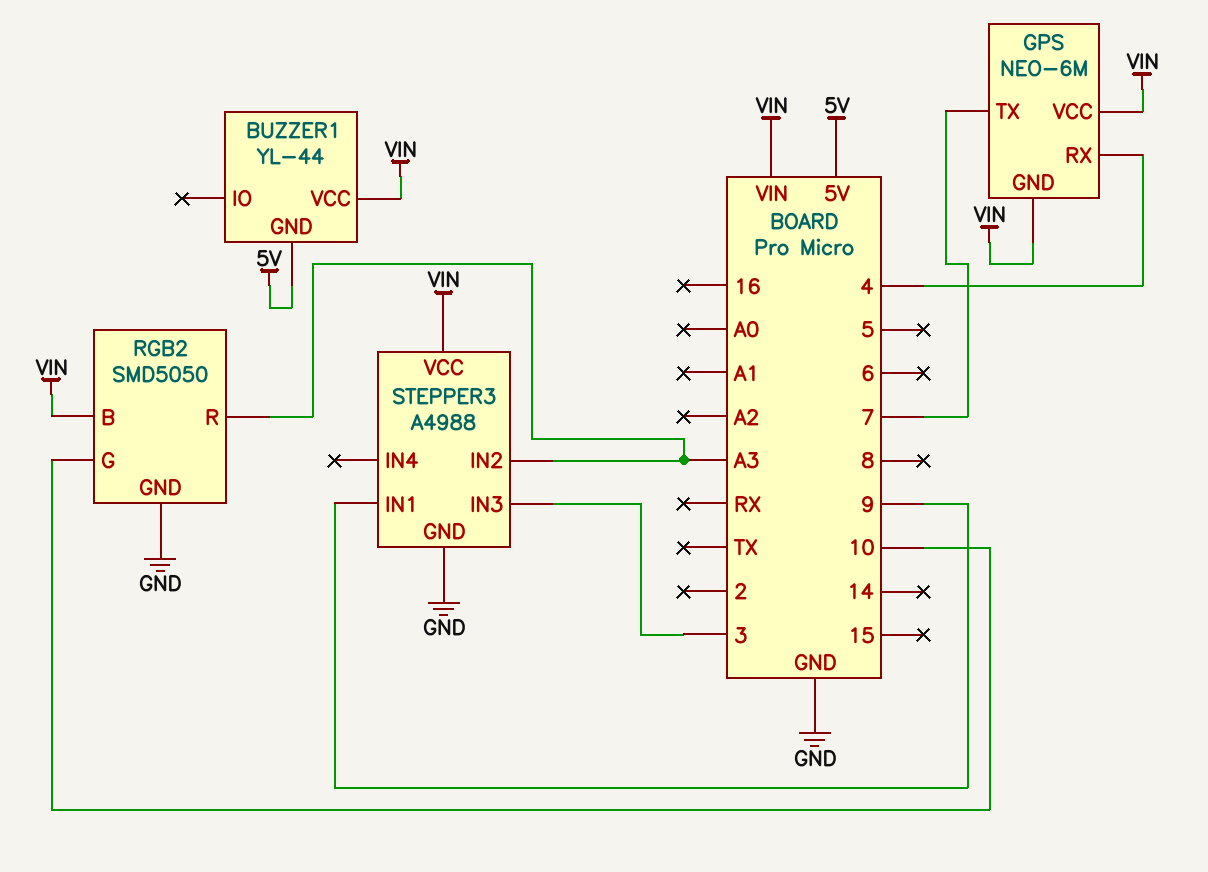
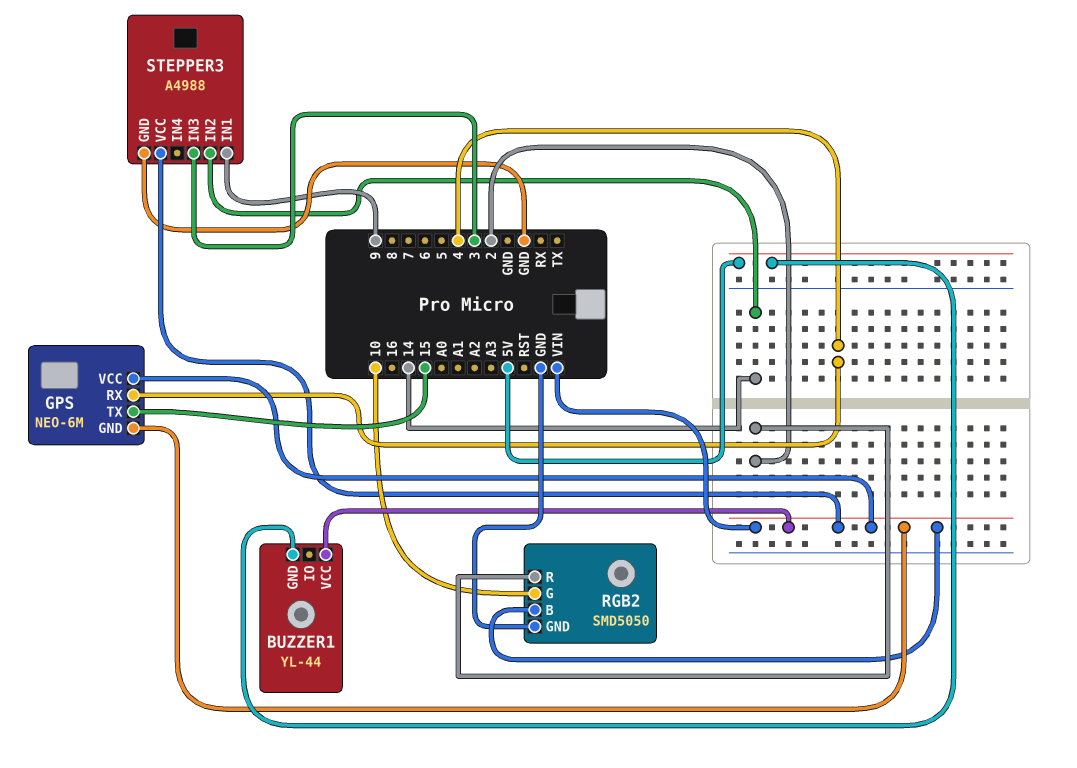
GPS pin TX: 7 -> 15
RGB2 pin R: A3 -> 2
STEPPER3 pin IN2: A3 -> 14

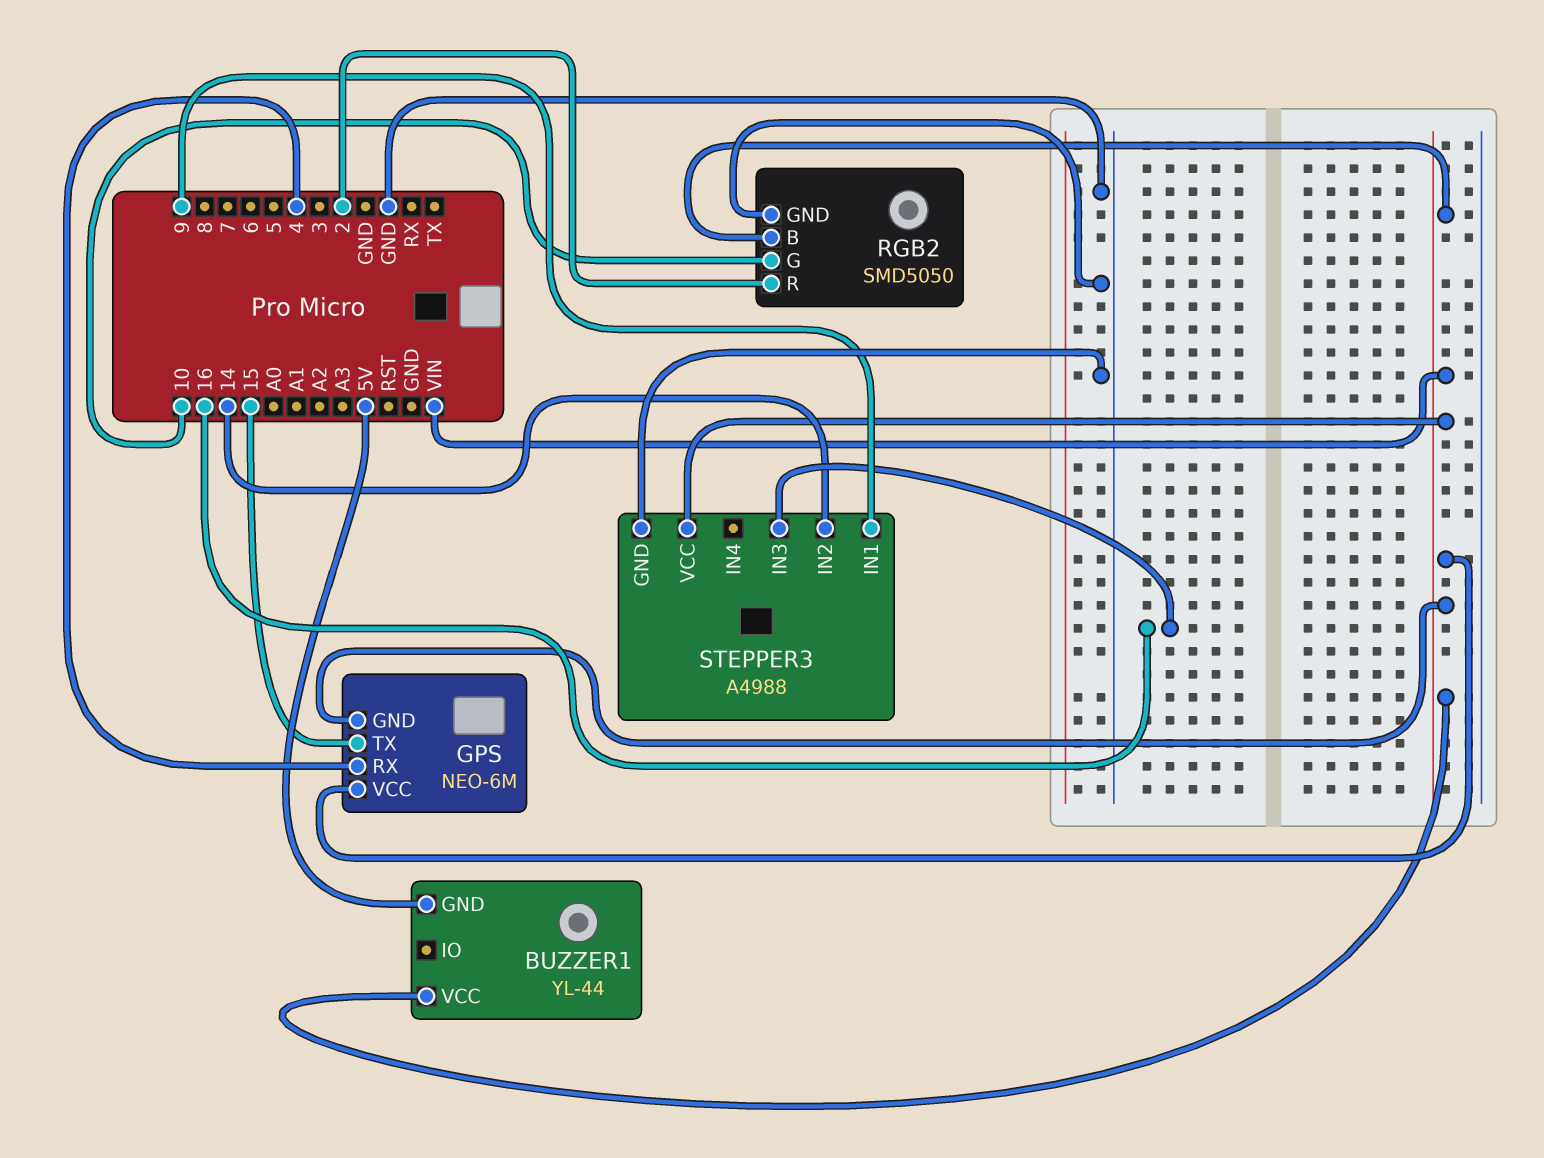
STEPPER3 pin IN3: 3 -> 16

